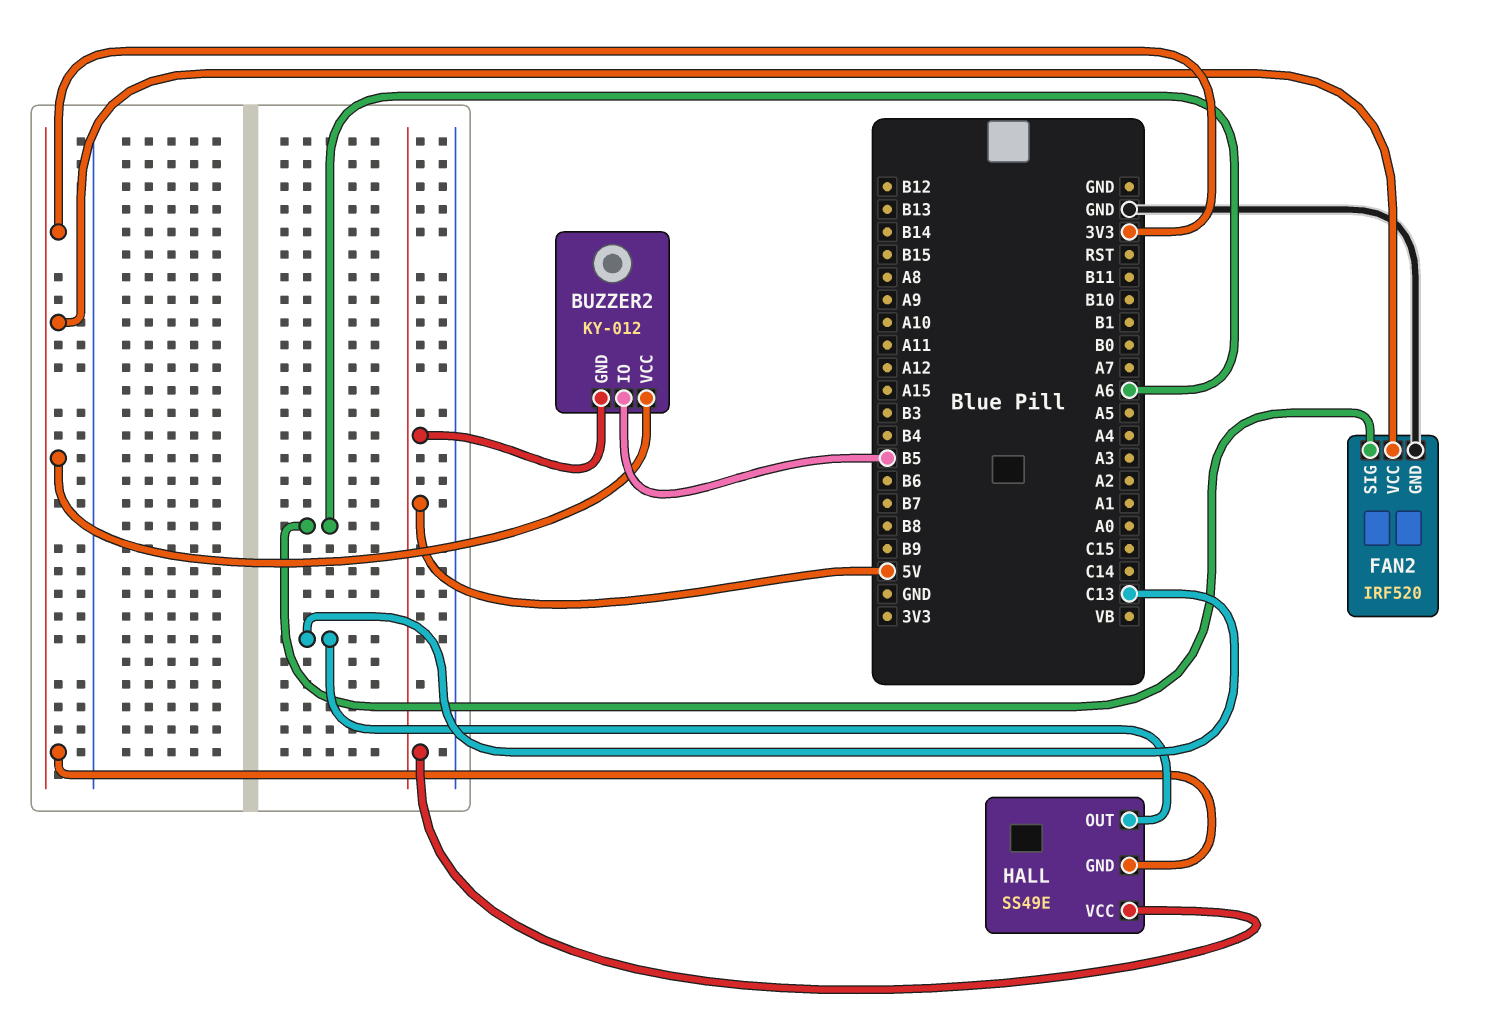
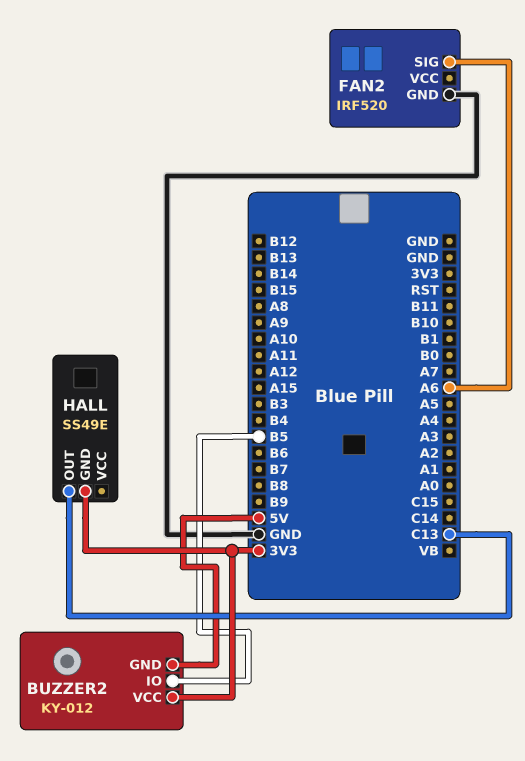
FAN2 pin VCC: 3V3 -> none
HALL pin VCC: 5V -> none

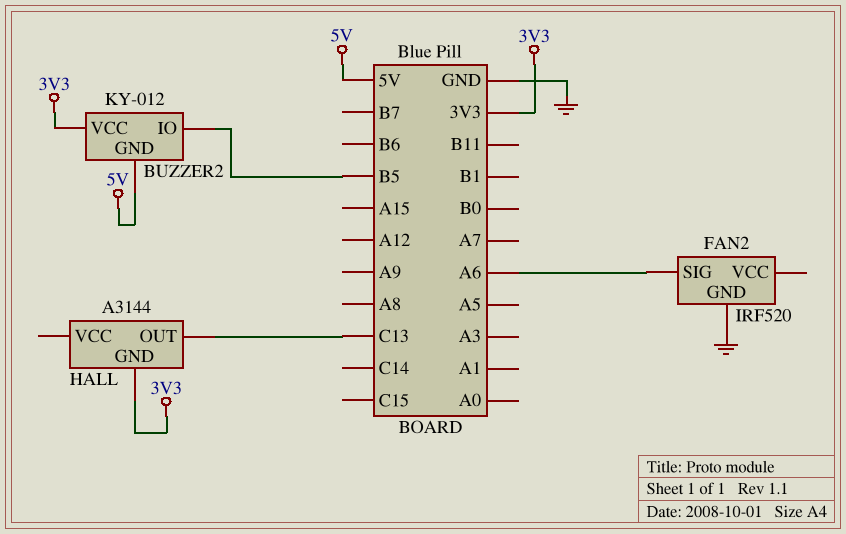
HALL: SS49E -> A3144

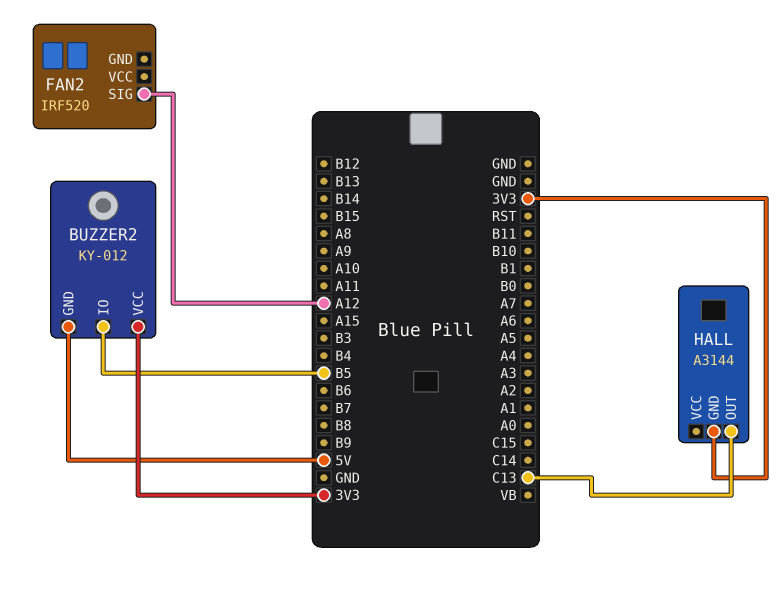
FAN2 pin GND: GND -> none
FAN2 pin SIG: A6 -> A12

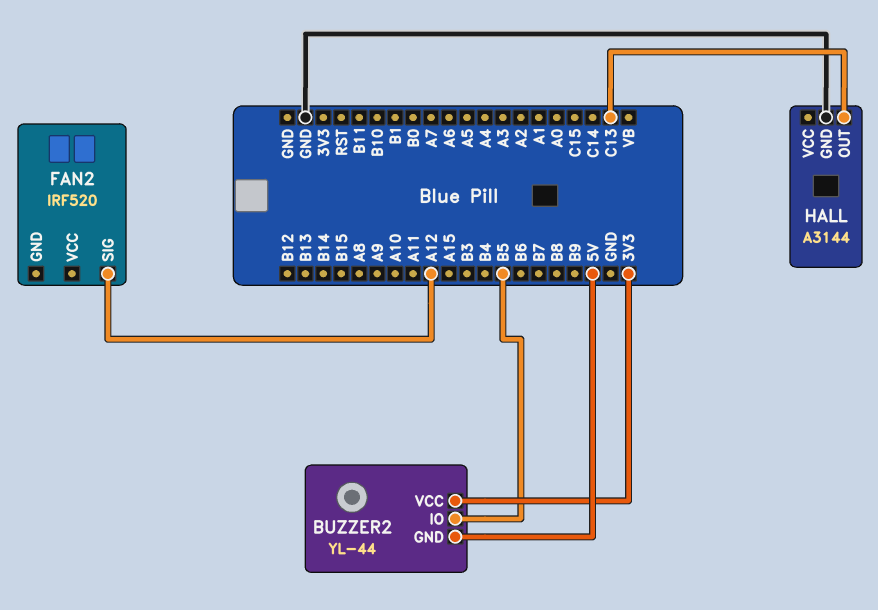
BUZZER2: KY-012 -> YL-44
HALL pin GND: 3V3 -> GND

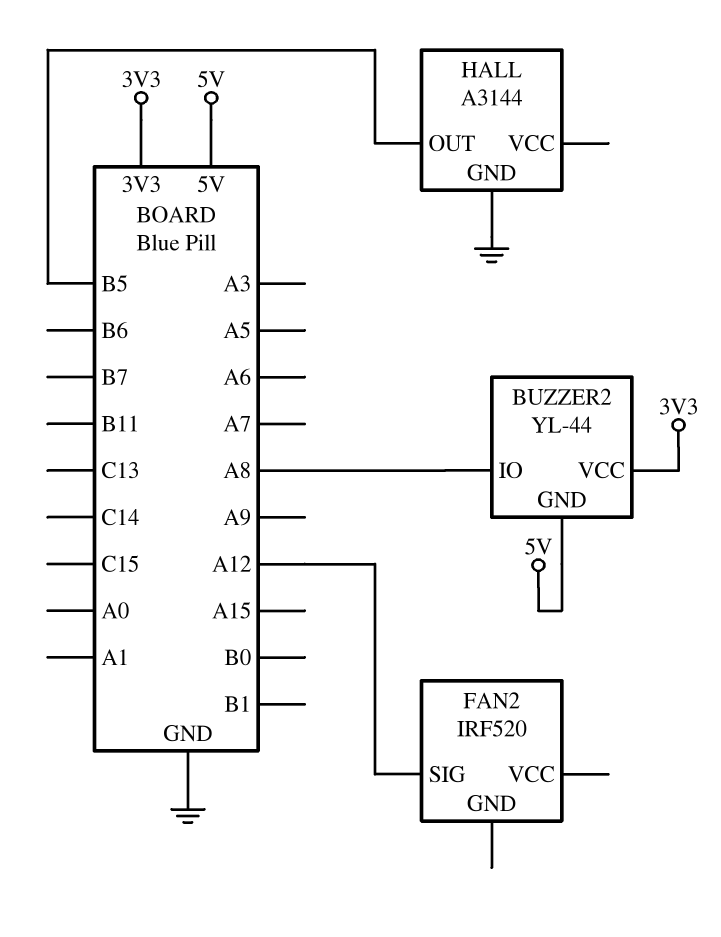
BUZZER2 pin IO: B5 -> A8
HALL pin OUT: C13 -> B5

